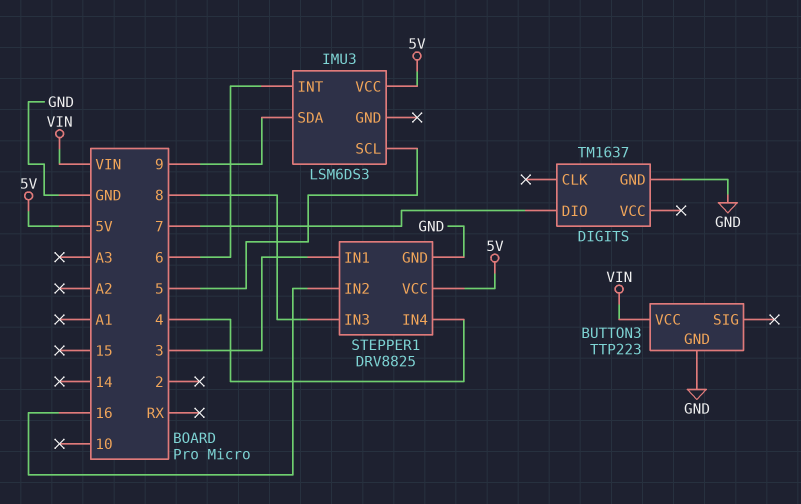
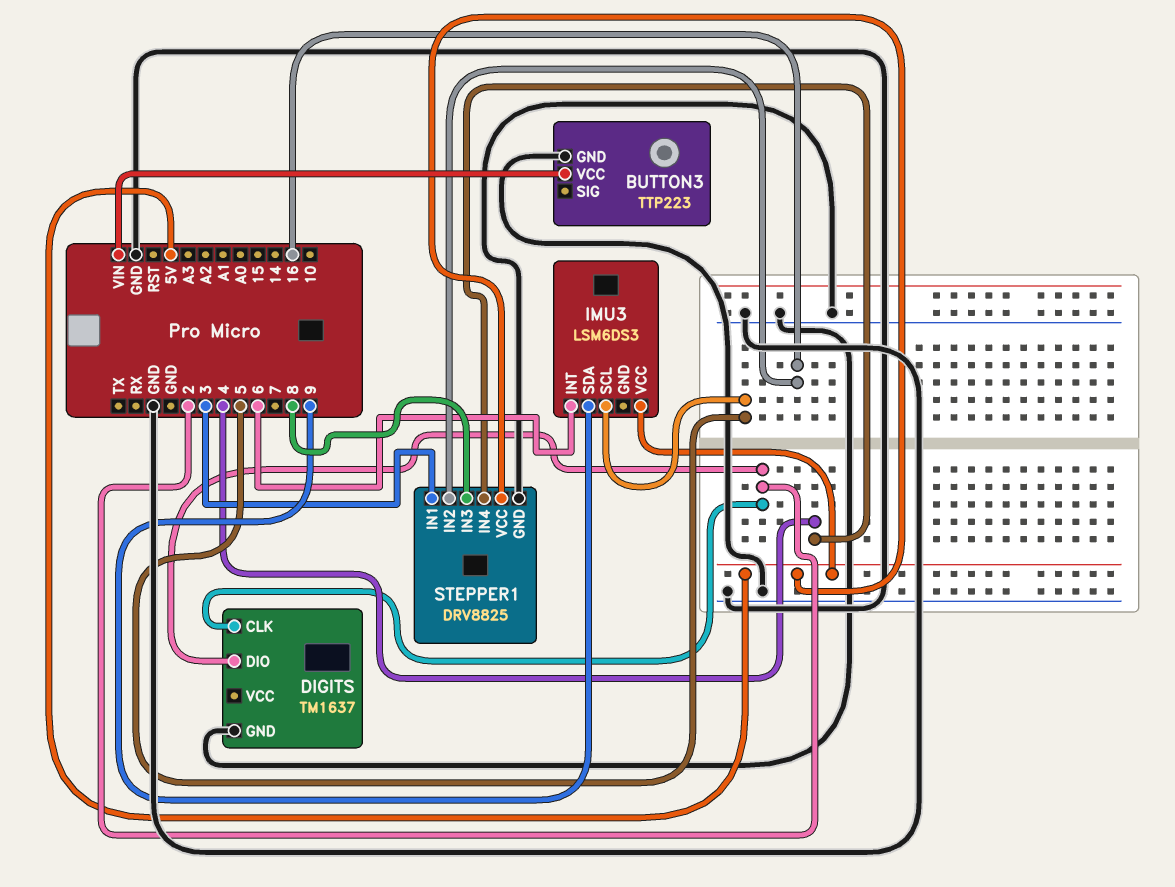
DIGITS pin CLK: none -> 2
DIGITS pin DIO: 7 -> 2

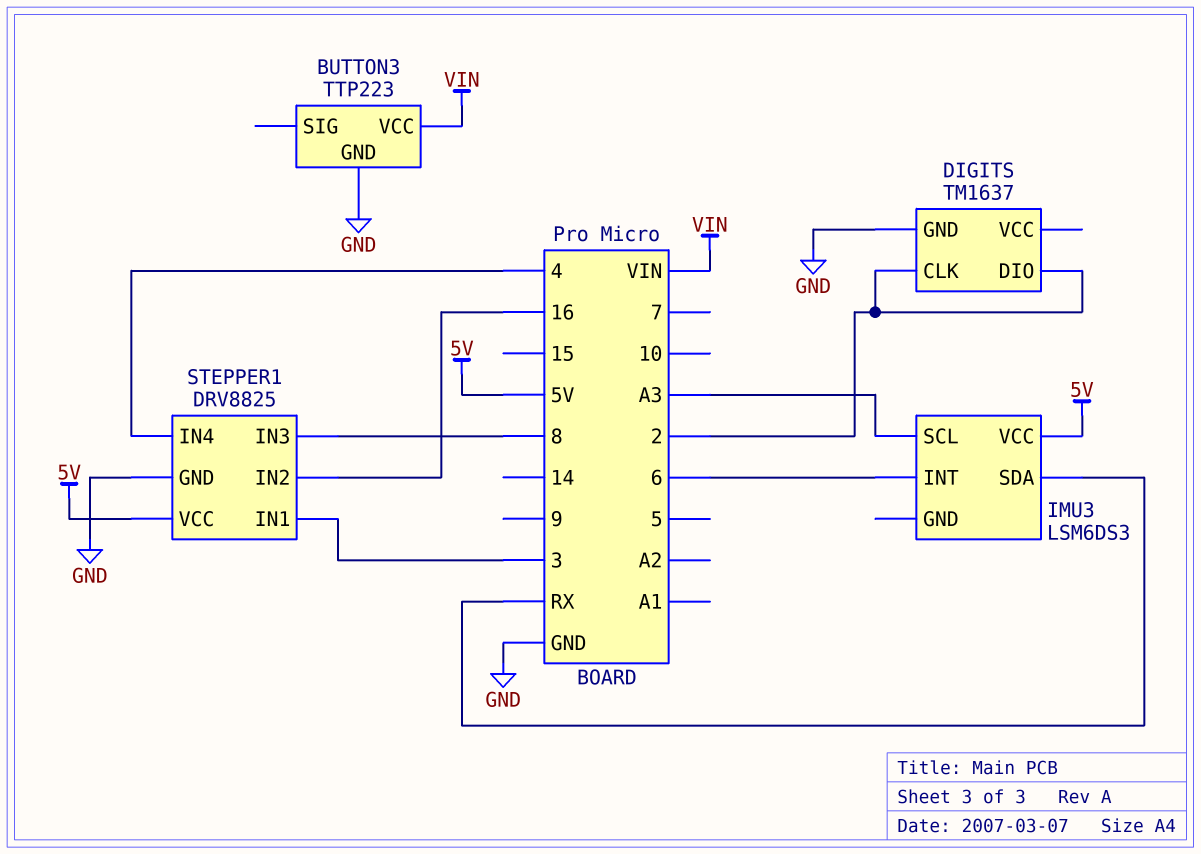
IMU3 pin SCL: 5 -> A3
IMU3 pin SDA: 9 -> RX

